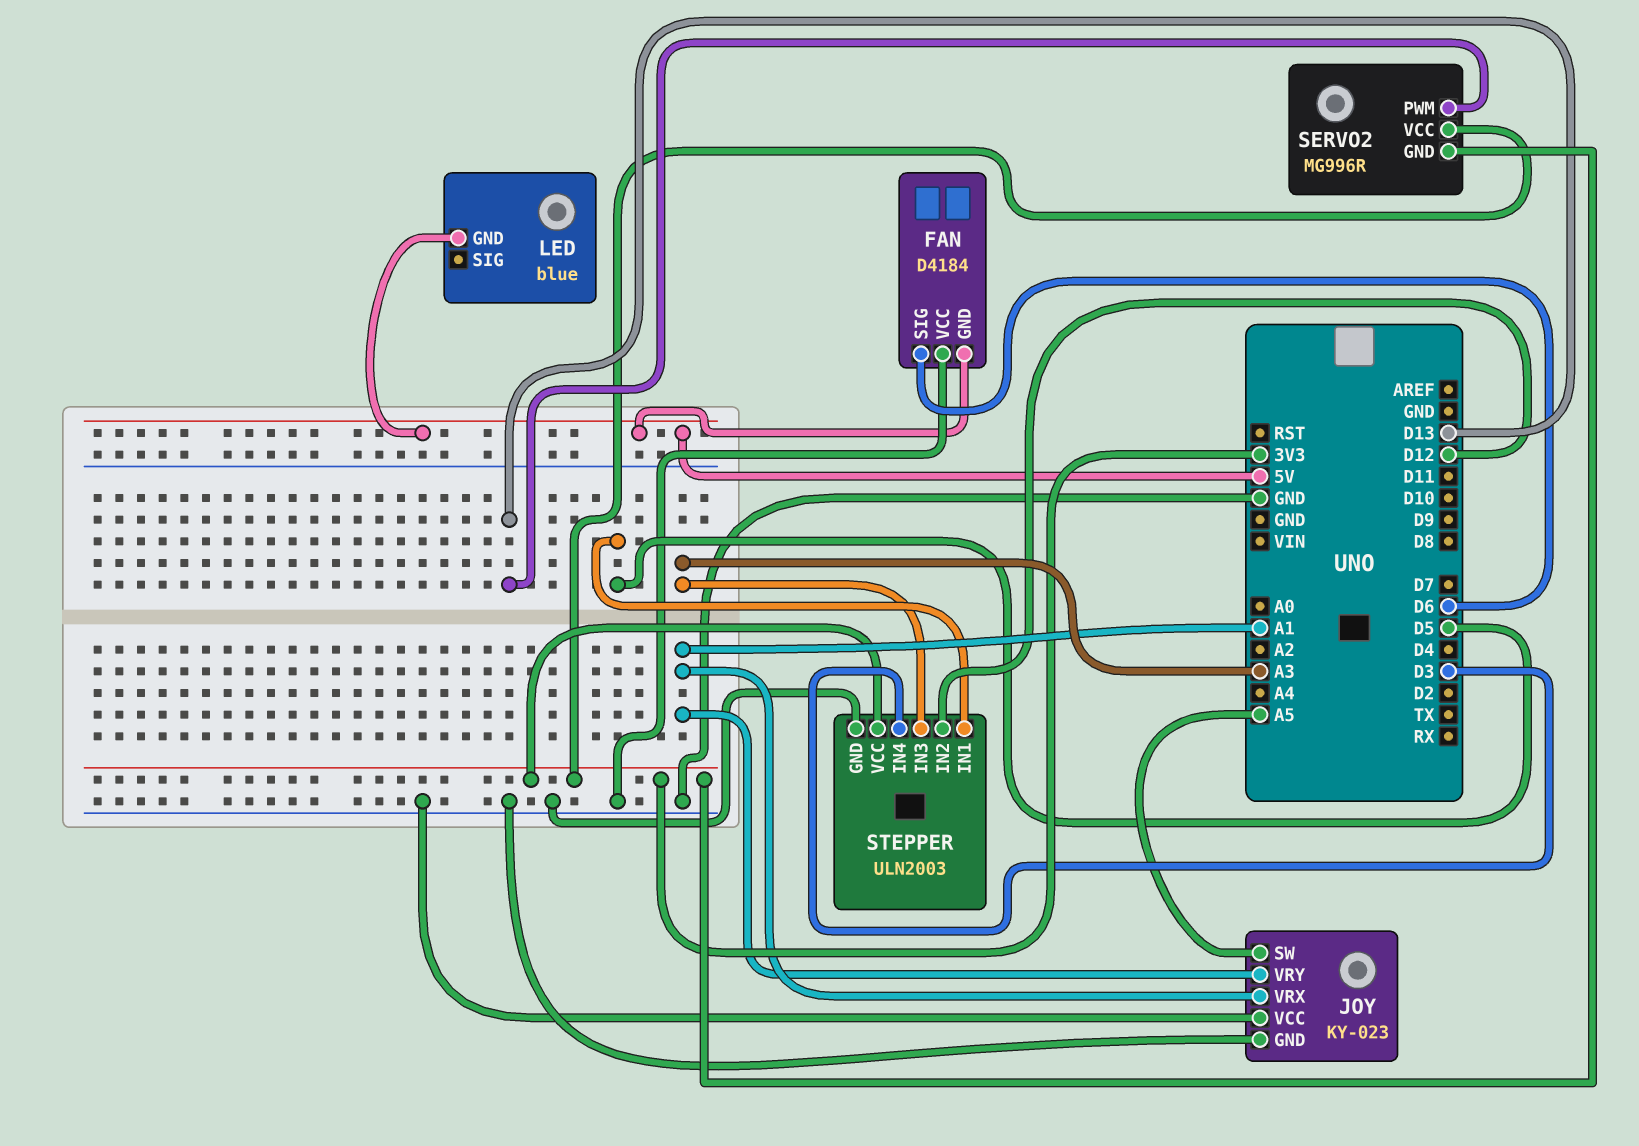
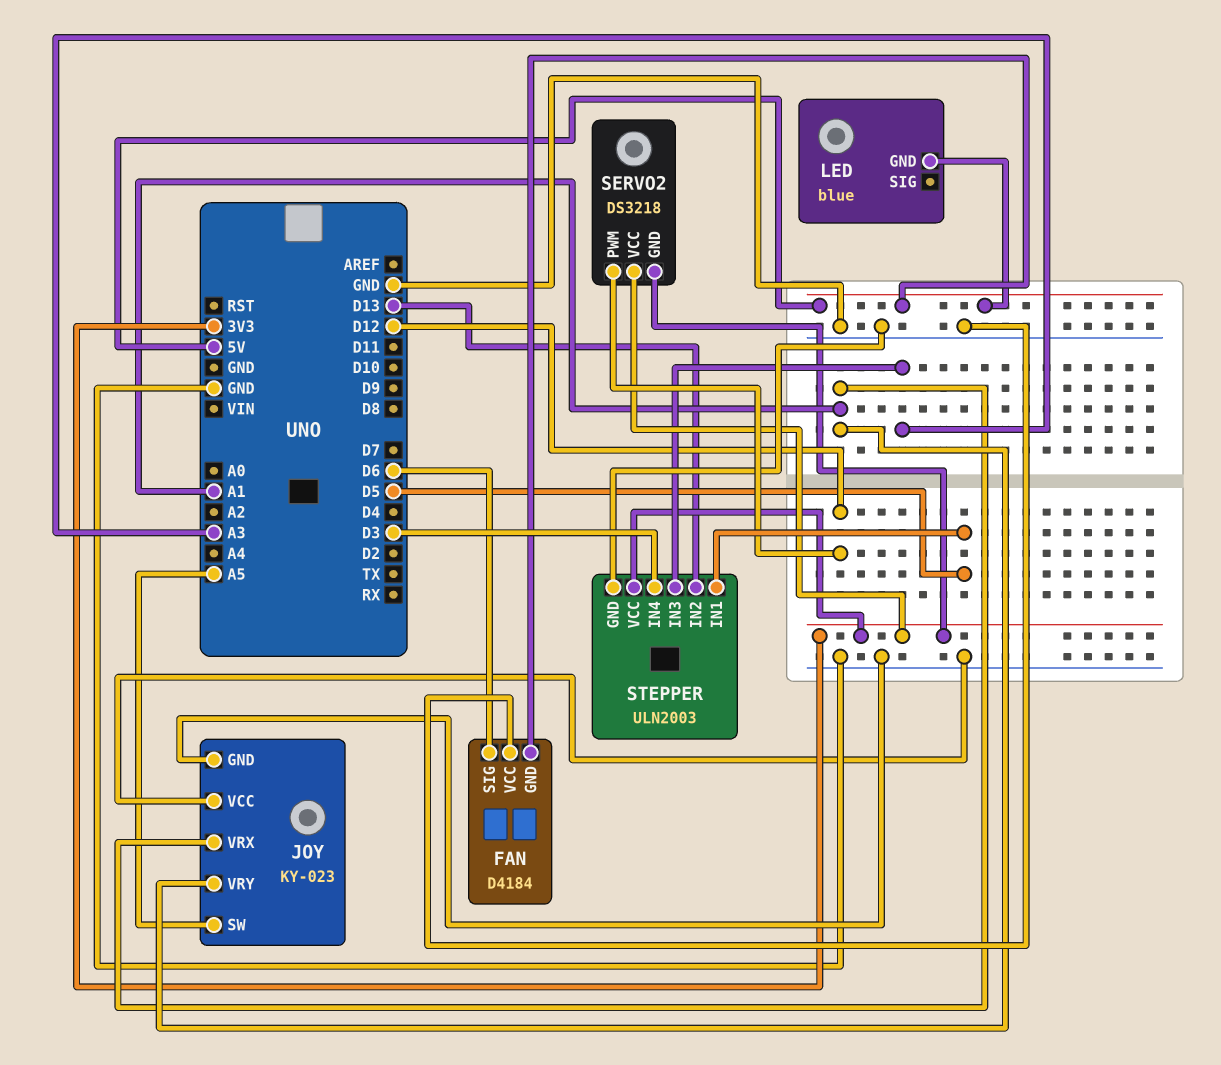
SERVO2: MG996R -> DS3218
SERVO2 pin PWM: D13 -> D12
STEPPER pin IN2: D12 -> D13

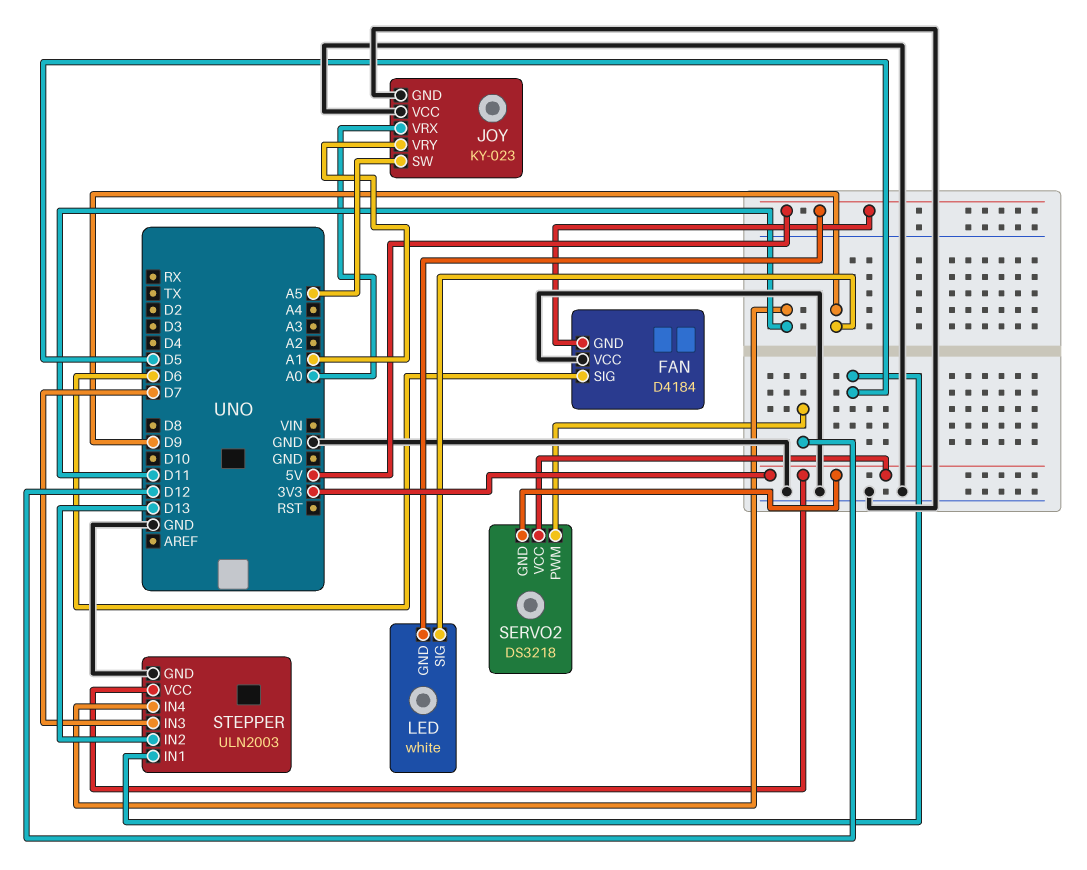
JOY pin VRX: A1 -> A0
LED: blue -> white
LED pin SIG: none -> D9
STEPPER pin IN3: A3 -> D7
STEPPER pin IN4: D3 -> D11

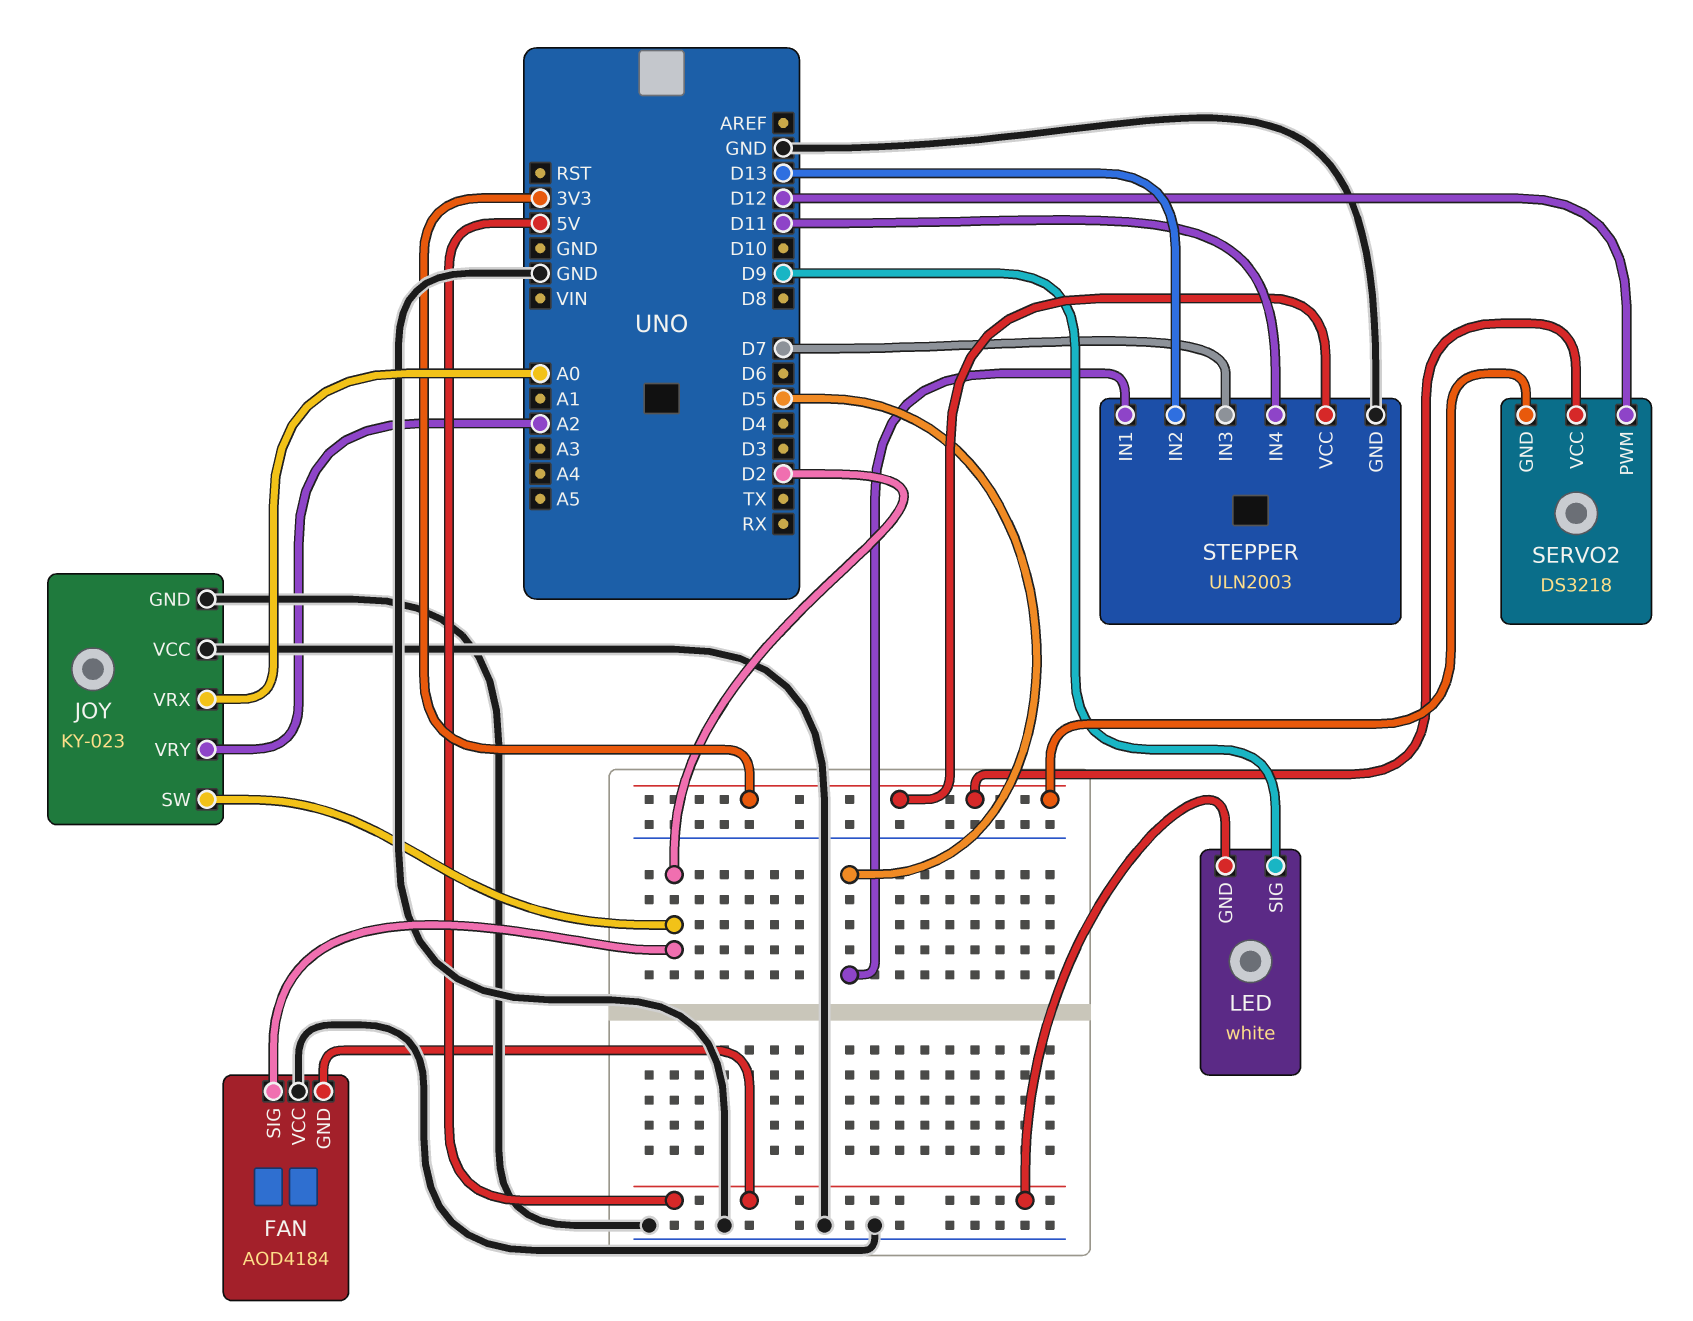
FAN: D4184 -> AOD4184
FAN pin SIG: D6 -> D2
JOY pin SW: A5 -> D2
JOY pin VRY: A1 -> A2

